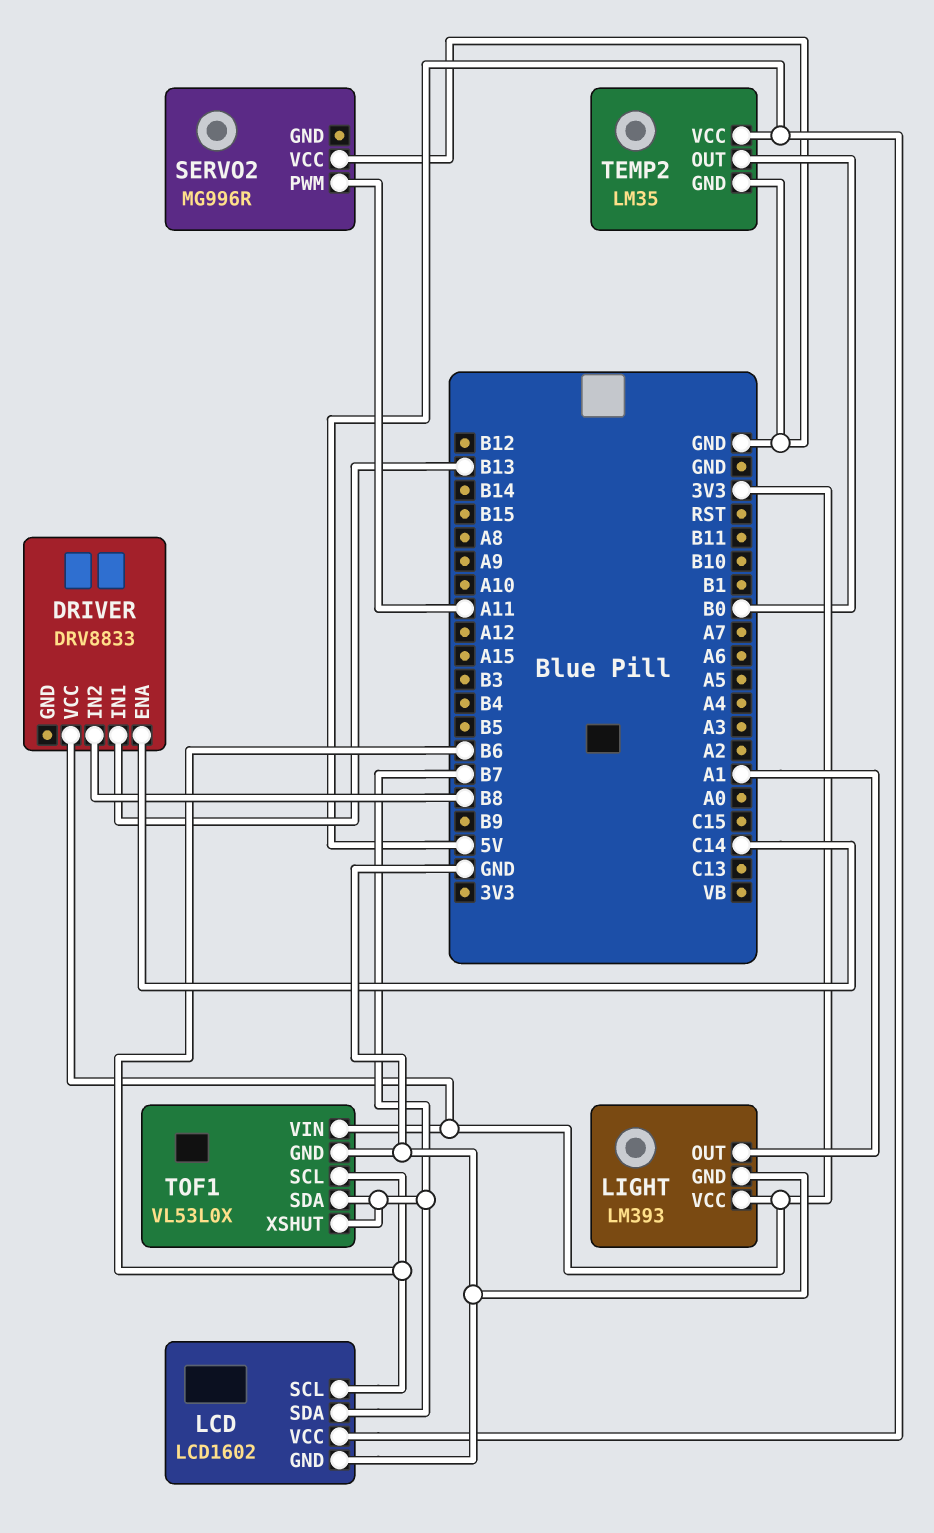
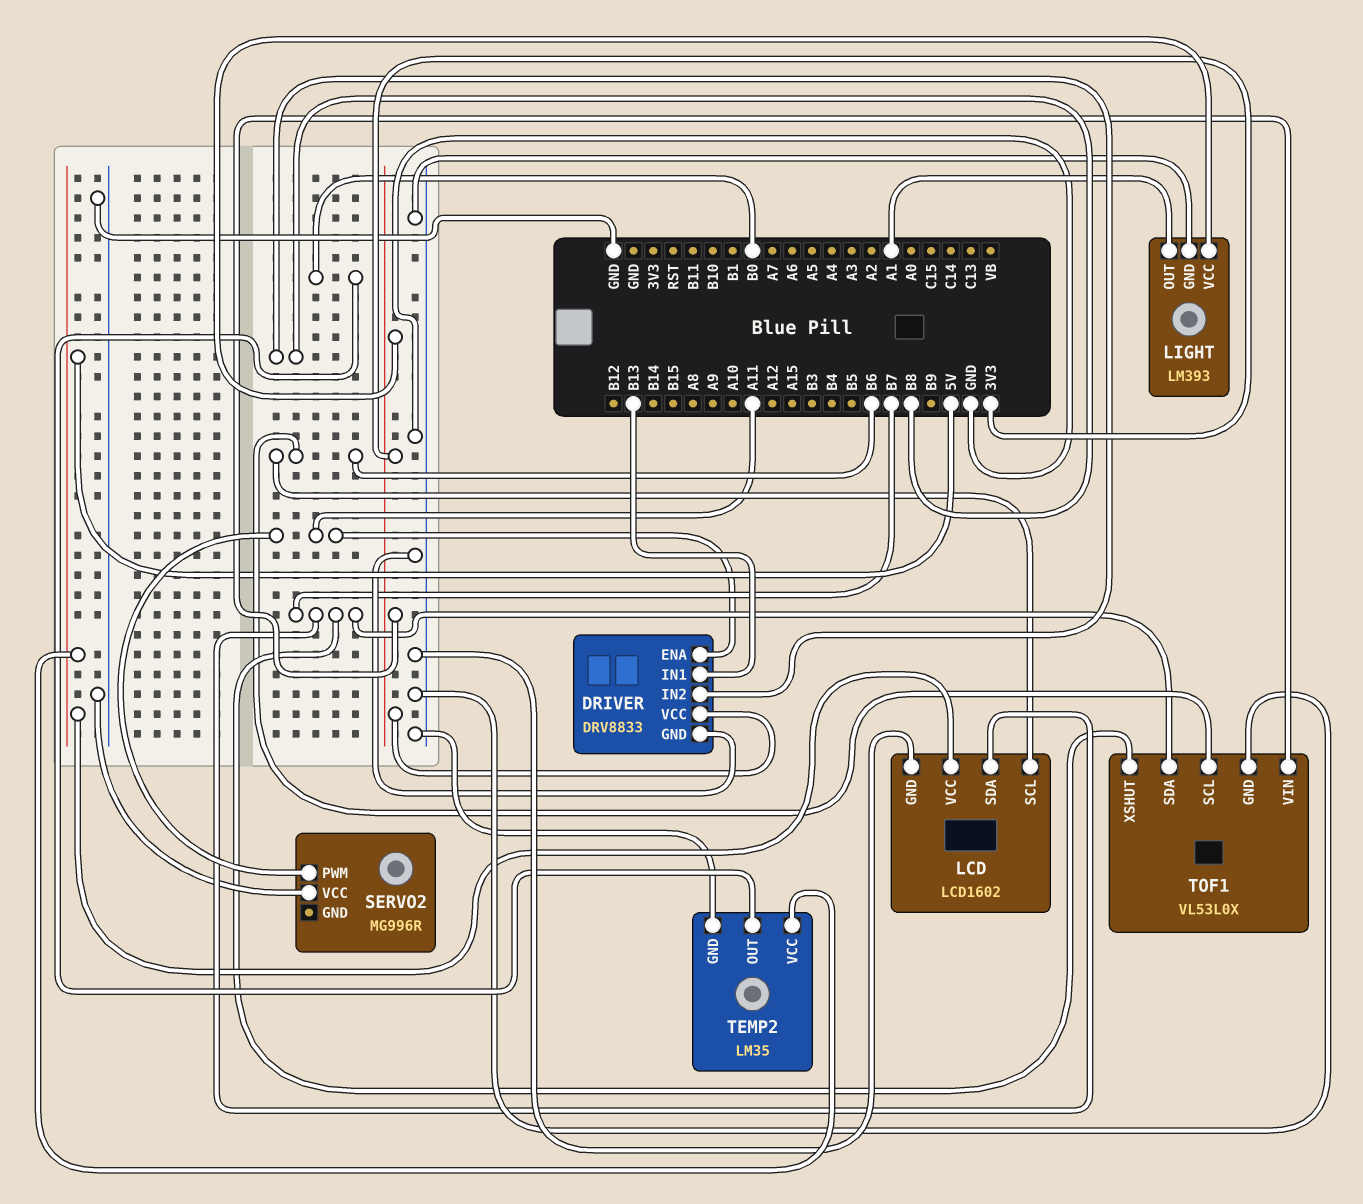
DRIVER pin ENA: C14 -> A11
DRIVER pin GND: none -> GND

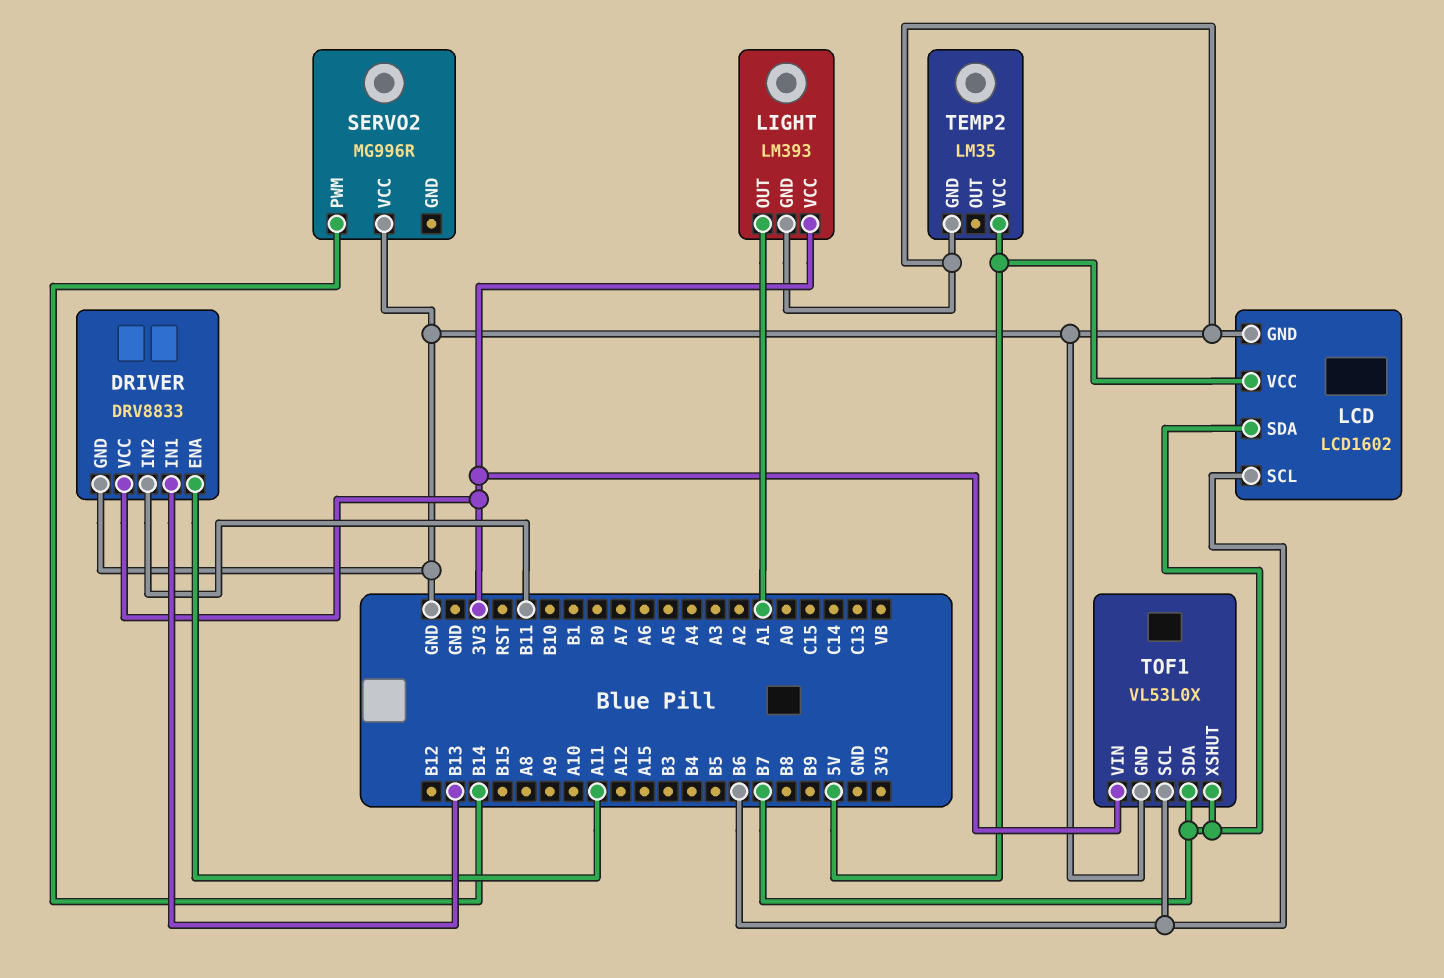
DRIVER pin IN2: B8 -> B11
SERVO2 pin PWM: A11 -> B14
TEMP2 pin OUT: B0 -> none

